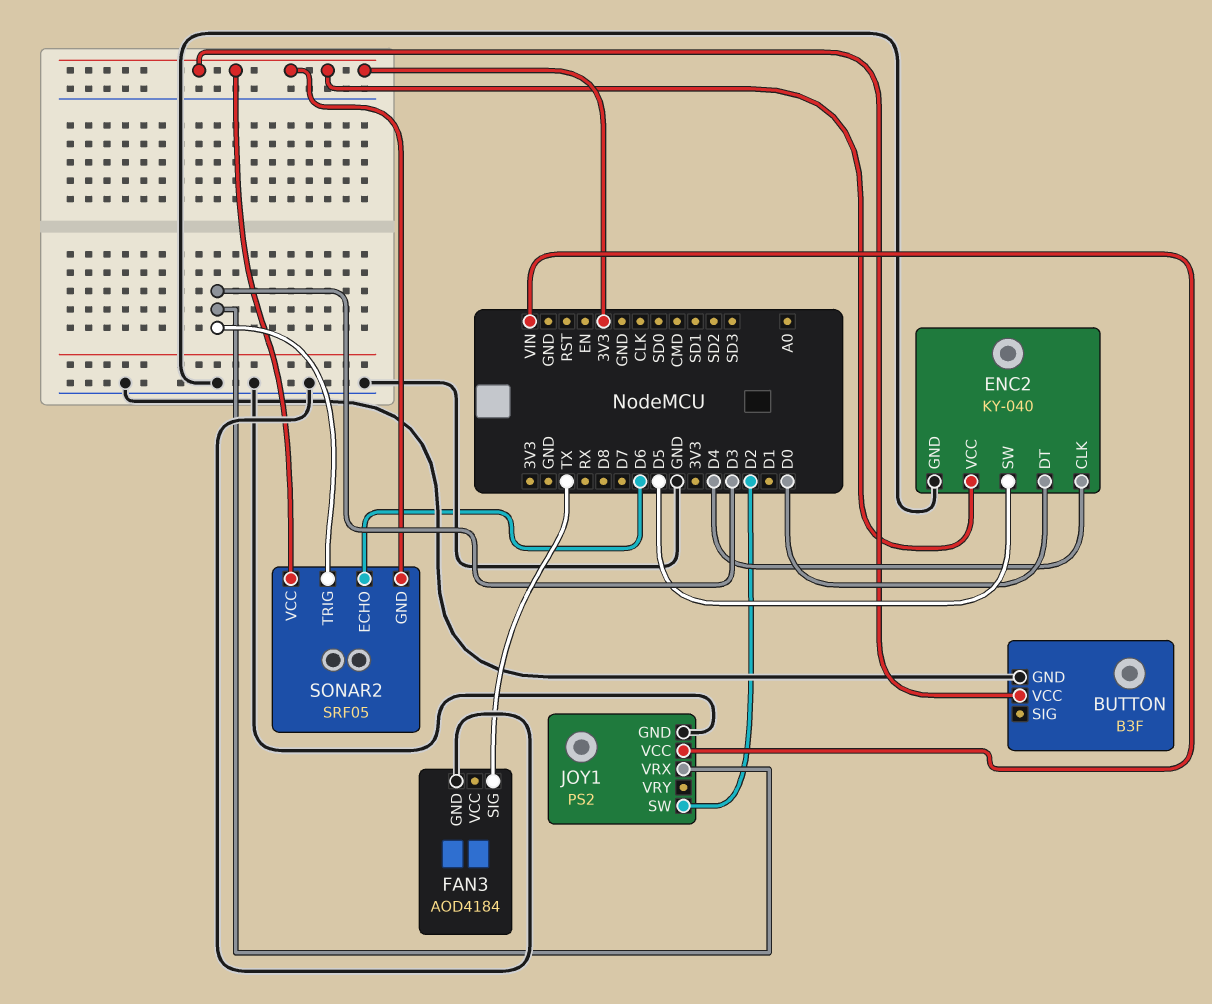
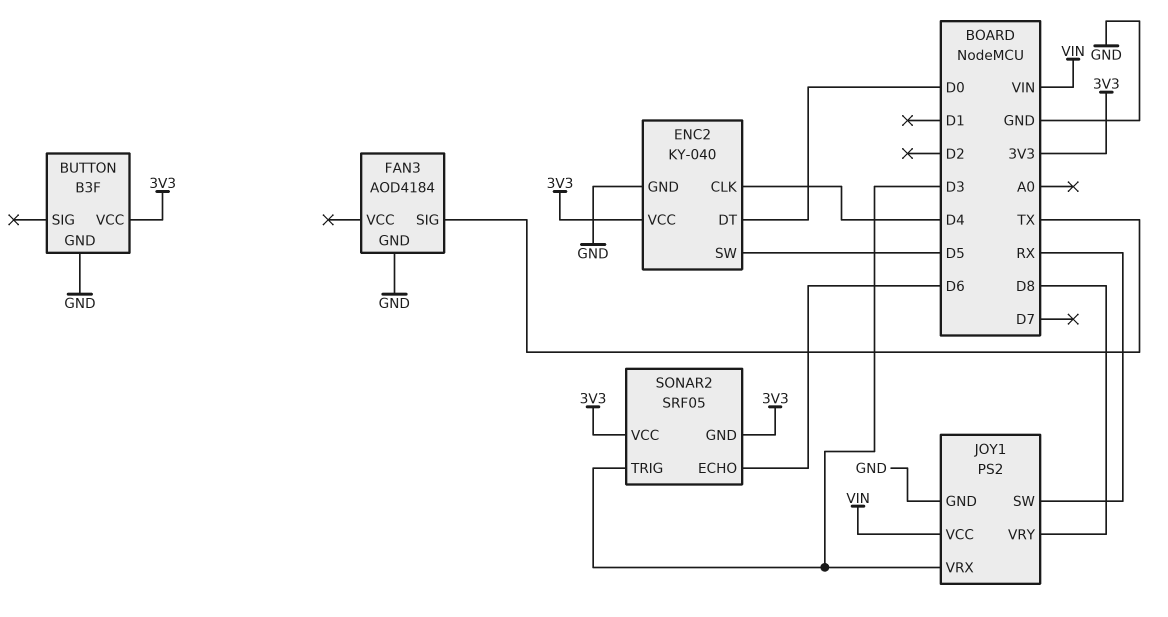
JOY1 pin SW: D2 -> RX
JOY1 pin VRY: none -> D8

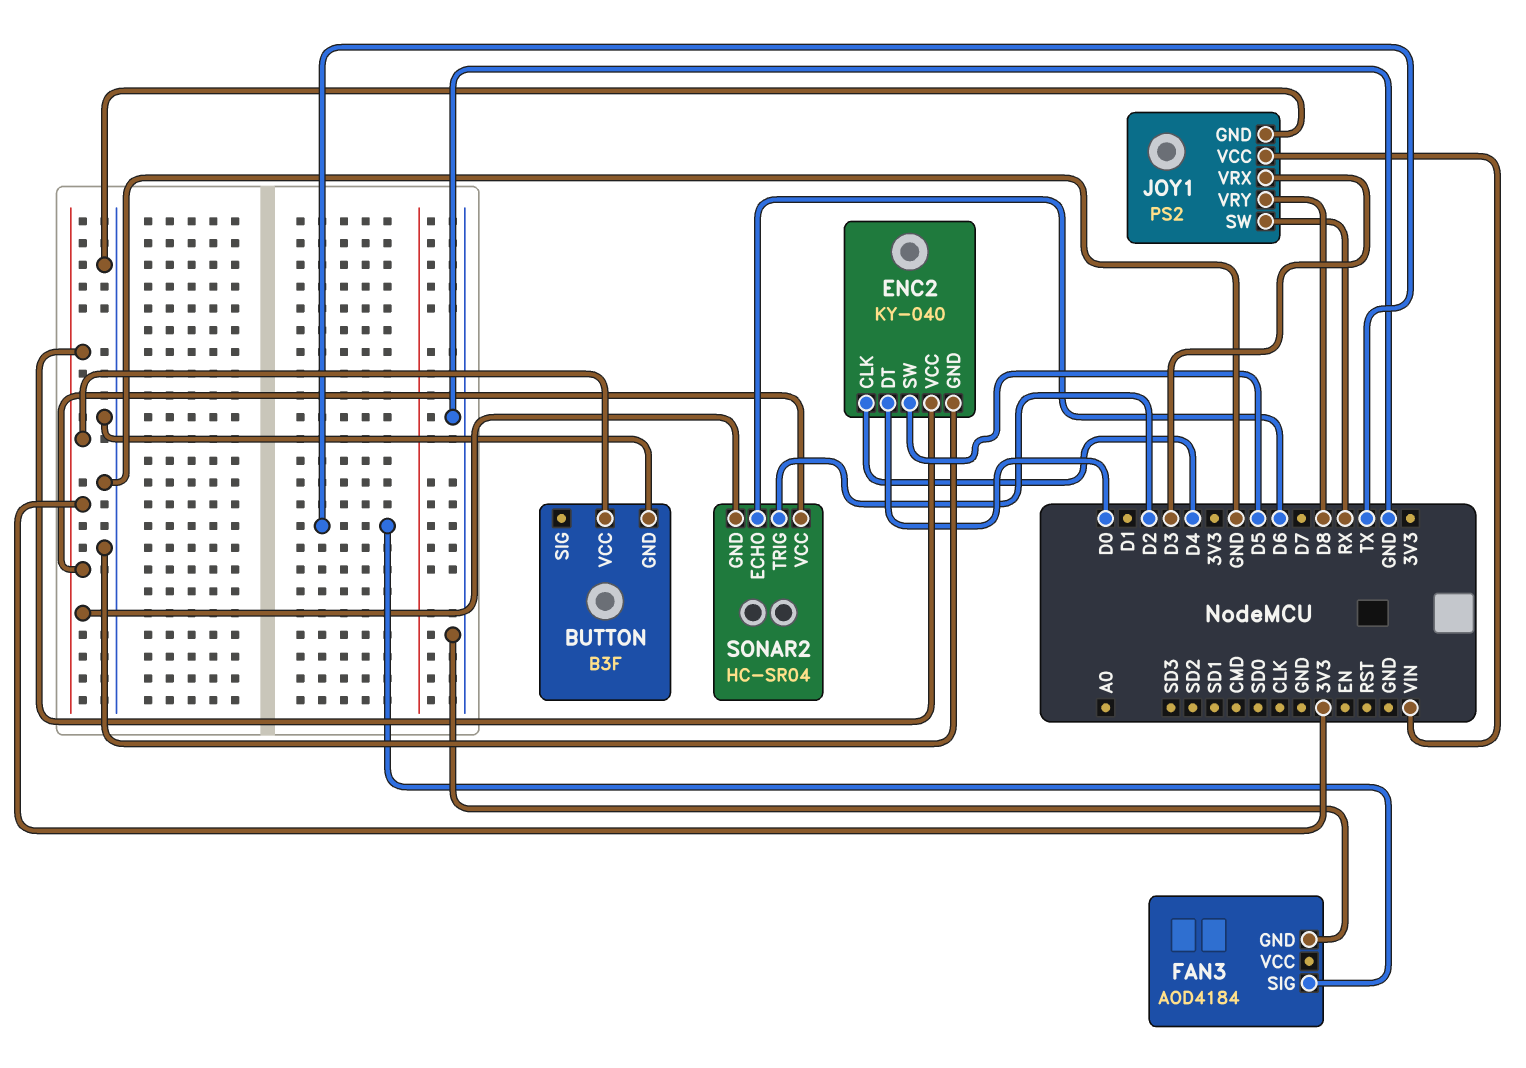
SONAR2: SRF05 -> HC-SR04
SONAR2 pin TRIG: D3 -> D2

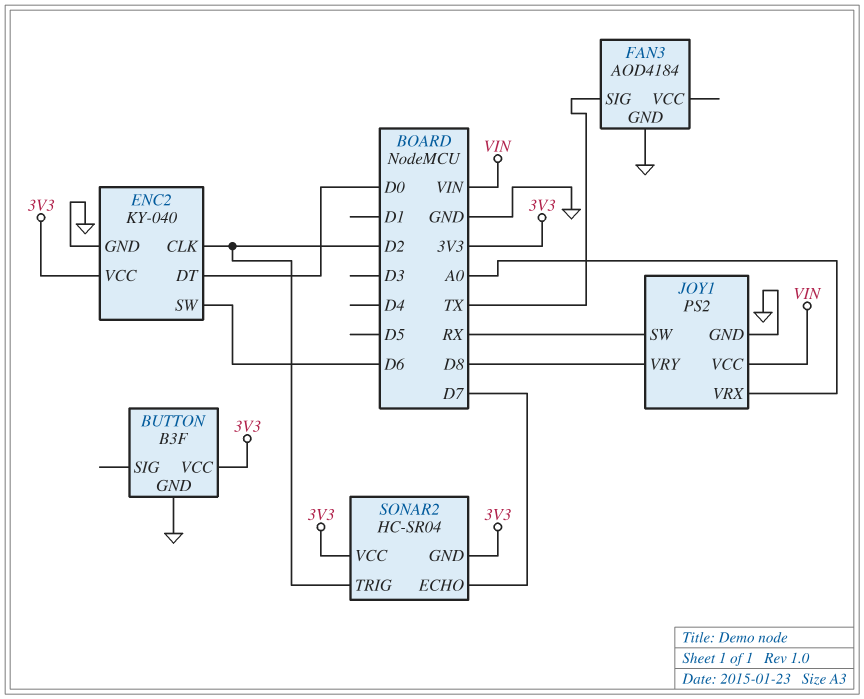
ENC2 pin CLK: D4 -> D2
ENC2 pin SW: D5 -> D6
JOY1 pin VRX: D3 -> A0
SONAR2 pin ECHO: D6 -> D7

